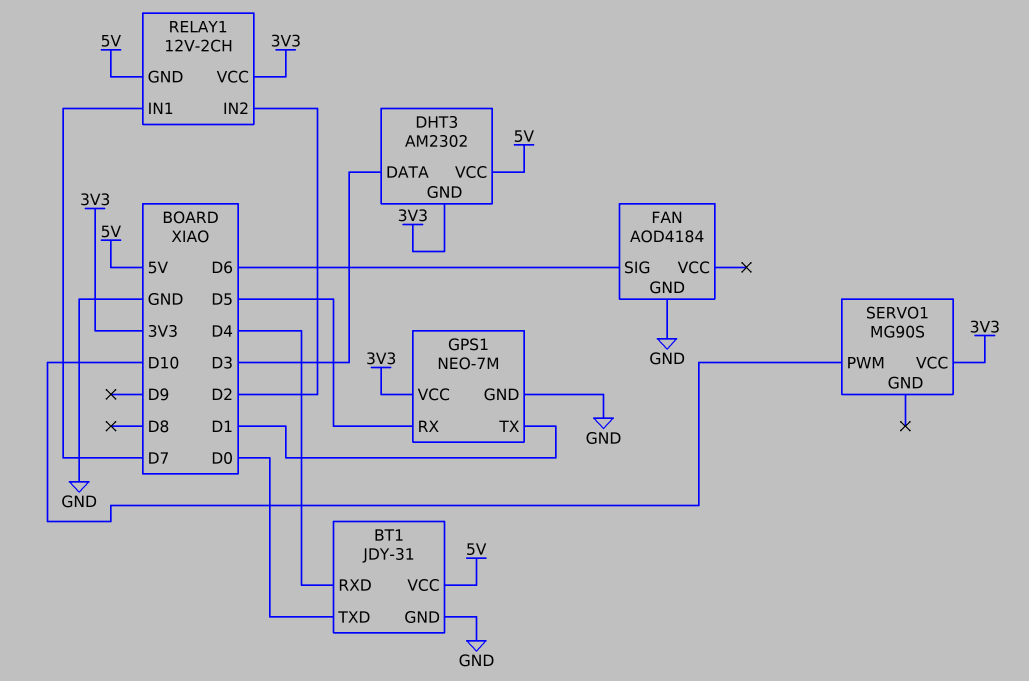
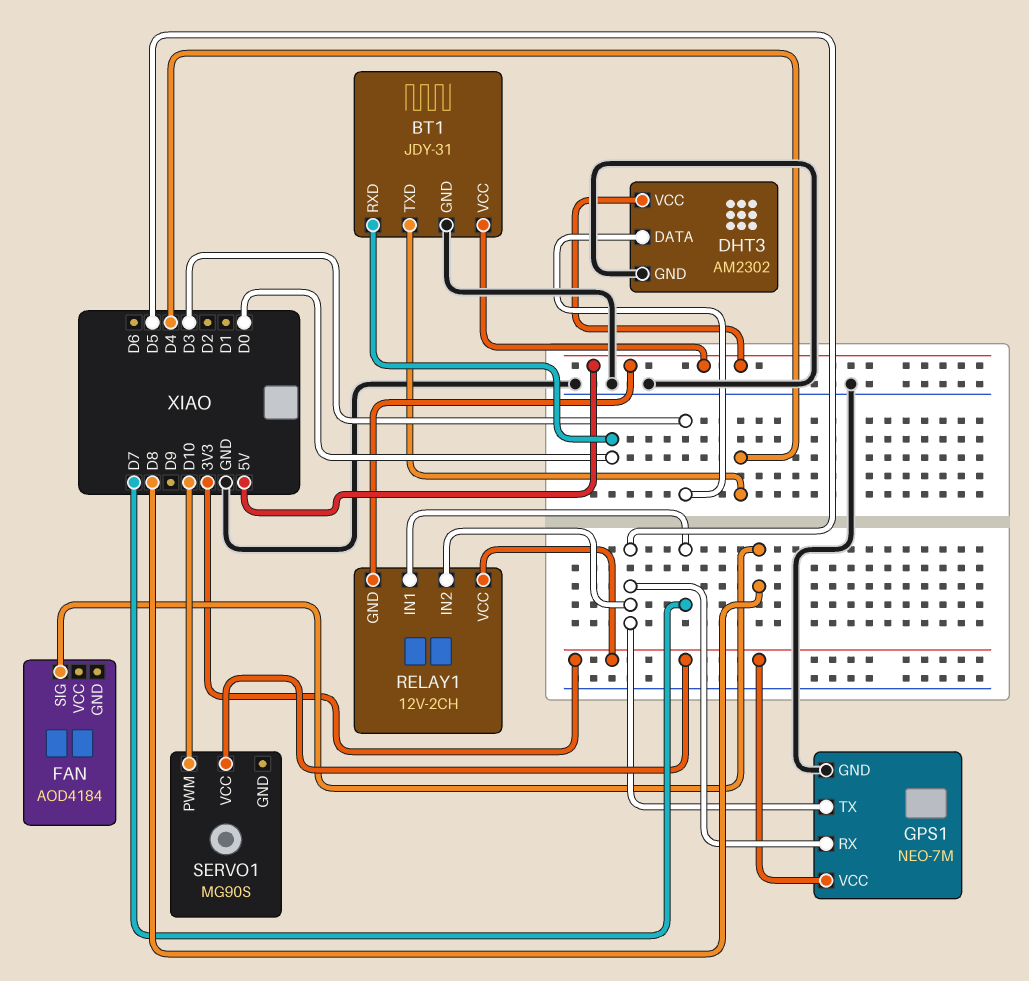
BT1 pin RXD: D4 -> D0
BT1 pin TXD: D0 -> D4
DHT3 pin GND: 3V3 -> GND
FAN pin GND: GND -> none
FAN pin SIG: D6 -> D8
GPS1 pin TX: D1 -> D5
RELAY1 pin IN2: D2 -> D5

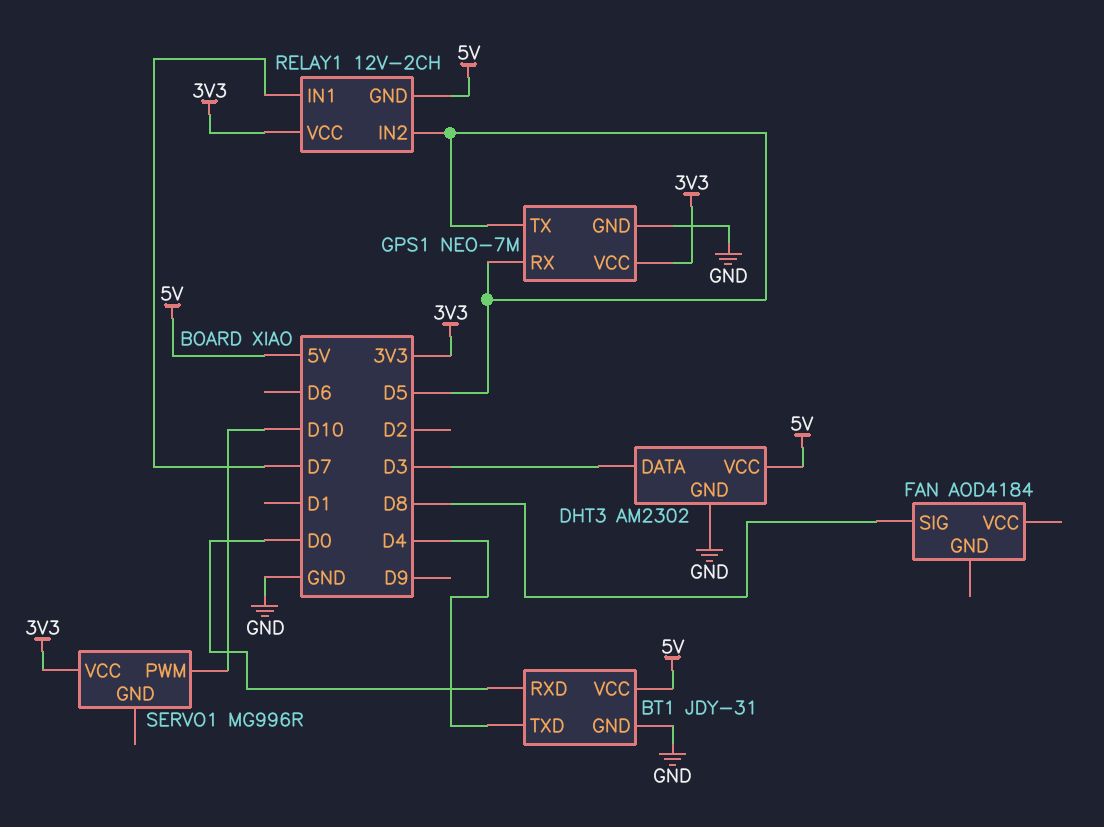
SERVO1: MG90S -> MG996R

